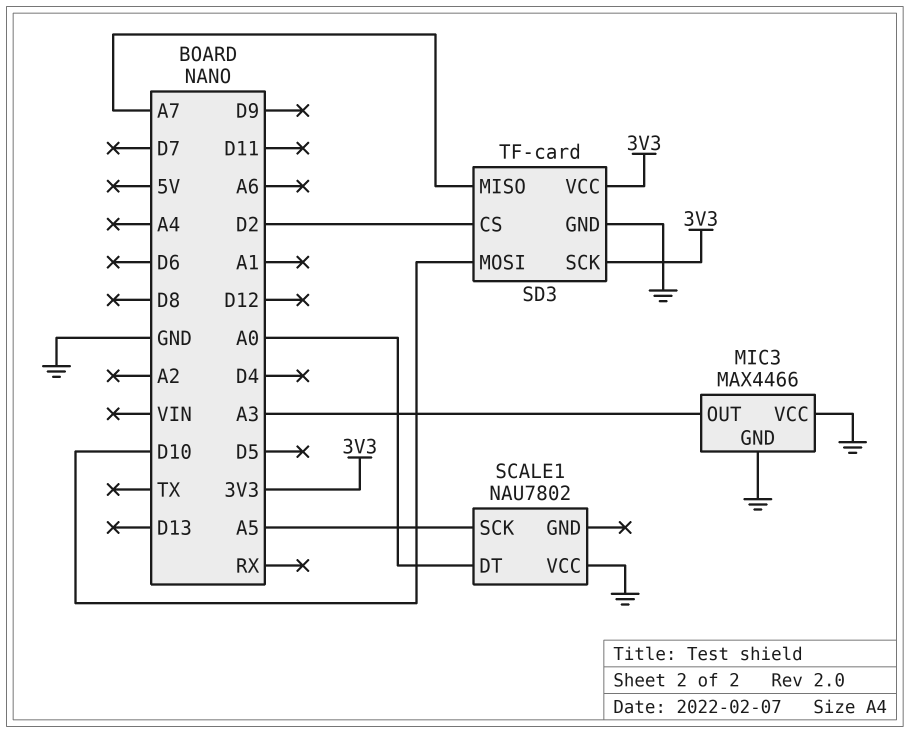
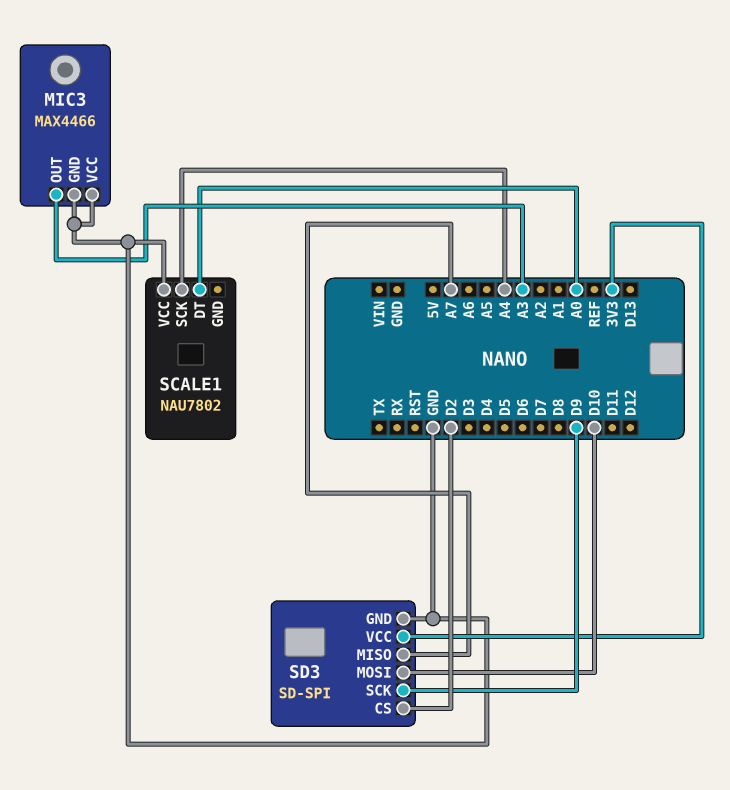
SCALE1 pin SCK: A5 -> A4
SD3: TF-card -> SD-SPI
SD3 pin SCK: 3V3 -> D9

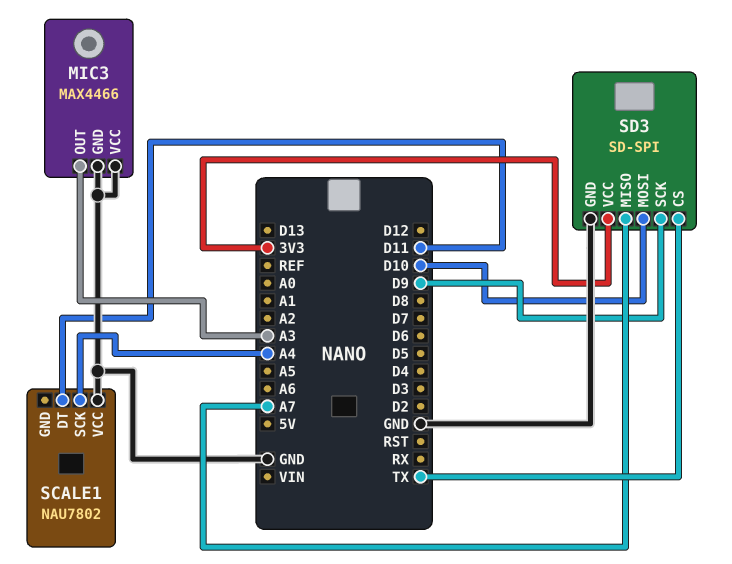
SCALE1 pin DT: A0 -> D11
SD3 pin CS: D2 -> TX

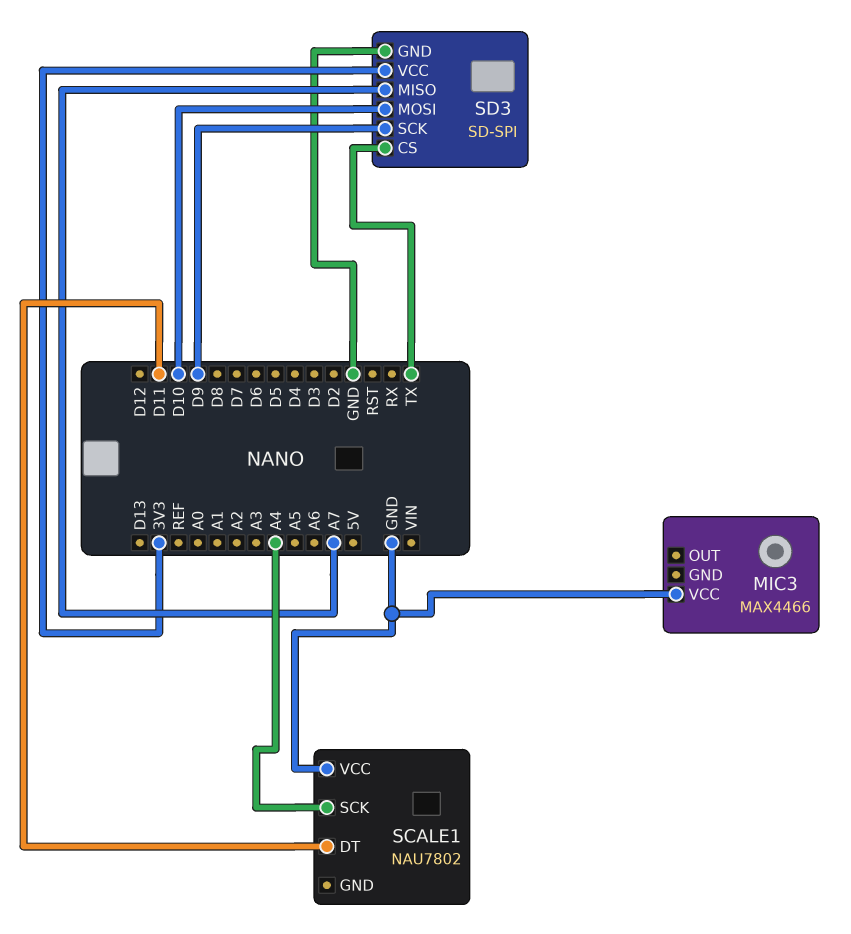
MIC3 pin GND: GND -> none
MIC3 pin OUT: A3 -> none

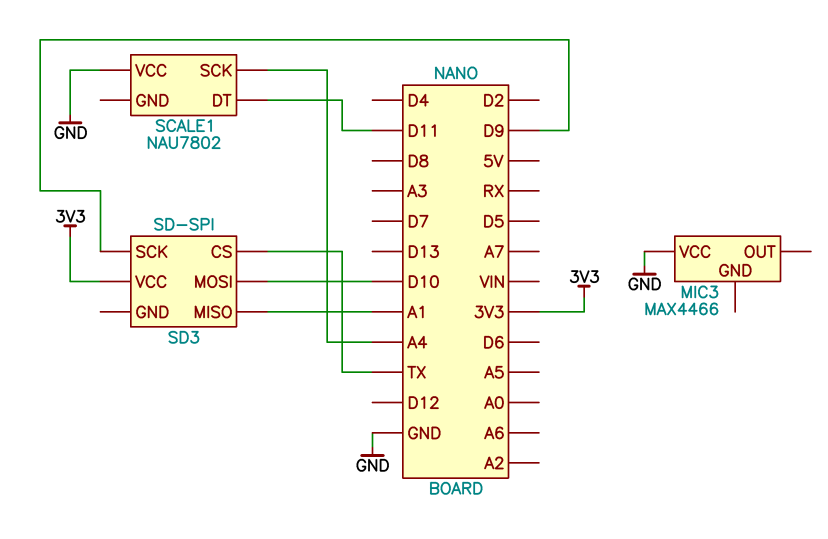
SD3 pin GND: GND -> none
SD3 pin MISO: A7 -> A1

